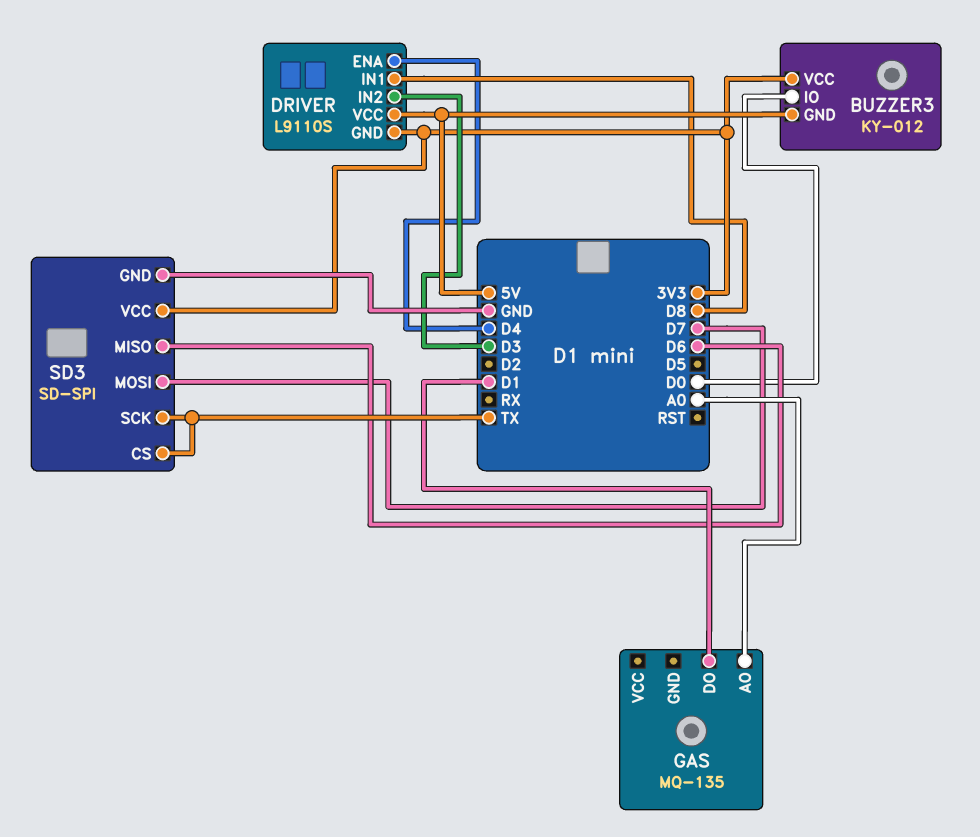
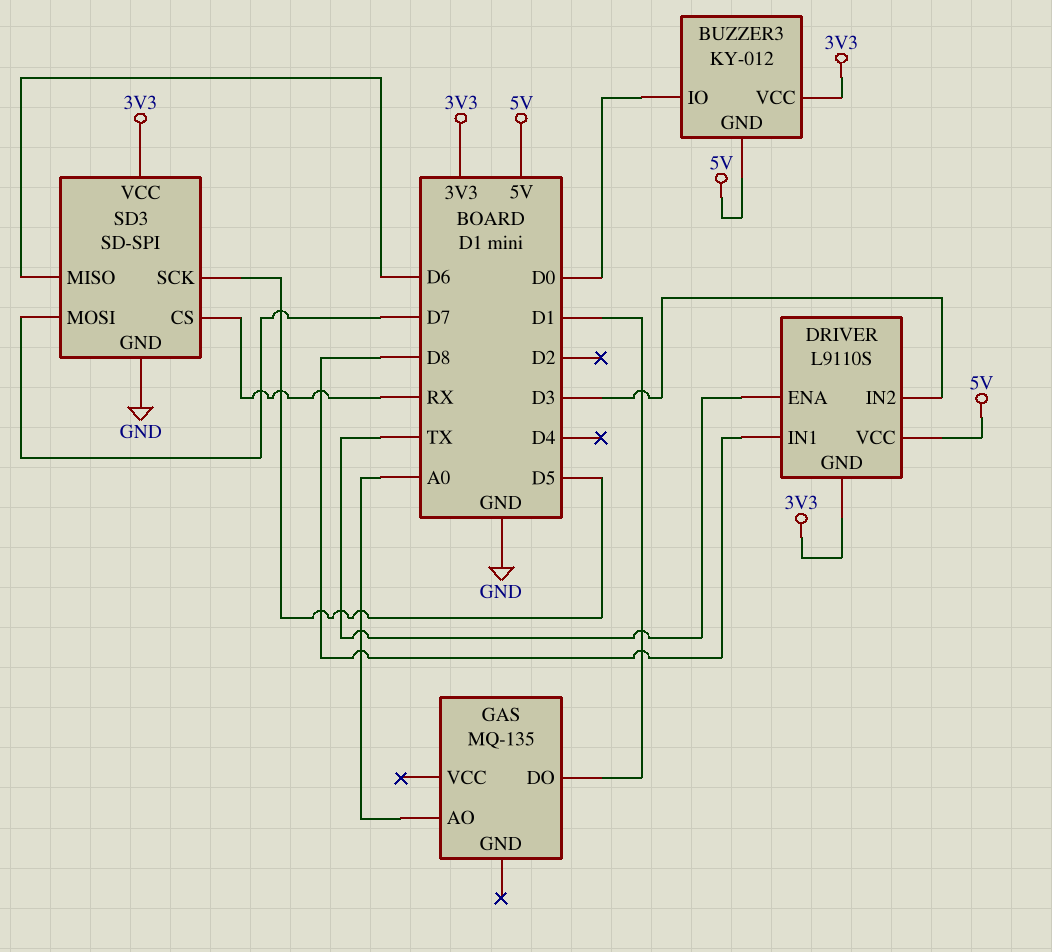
DRIVER pin ENA: D4 -> TX
SD3 pin CS: TX -> RX
SD3 pin SCK: TX -> D5

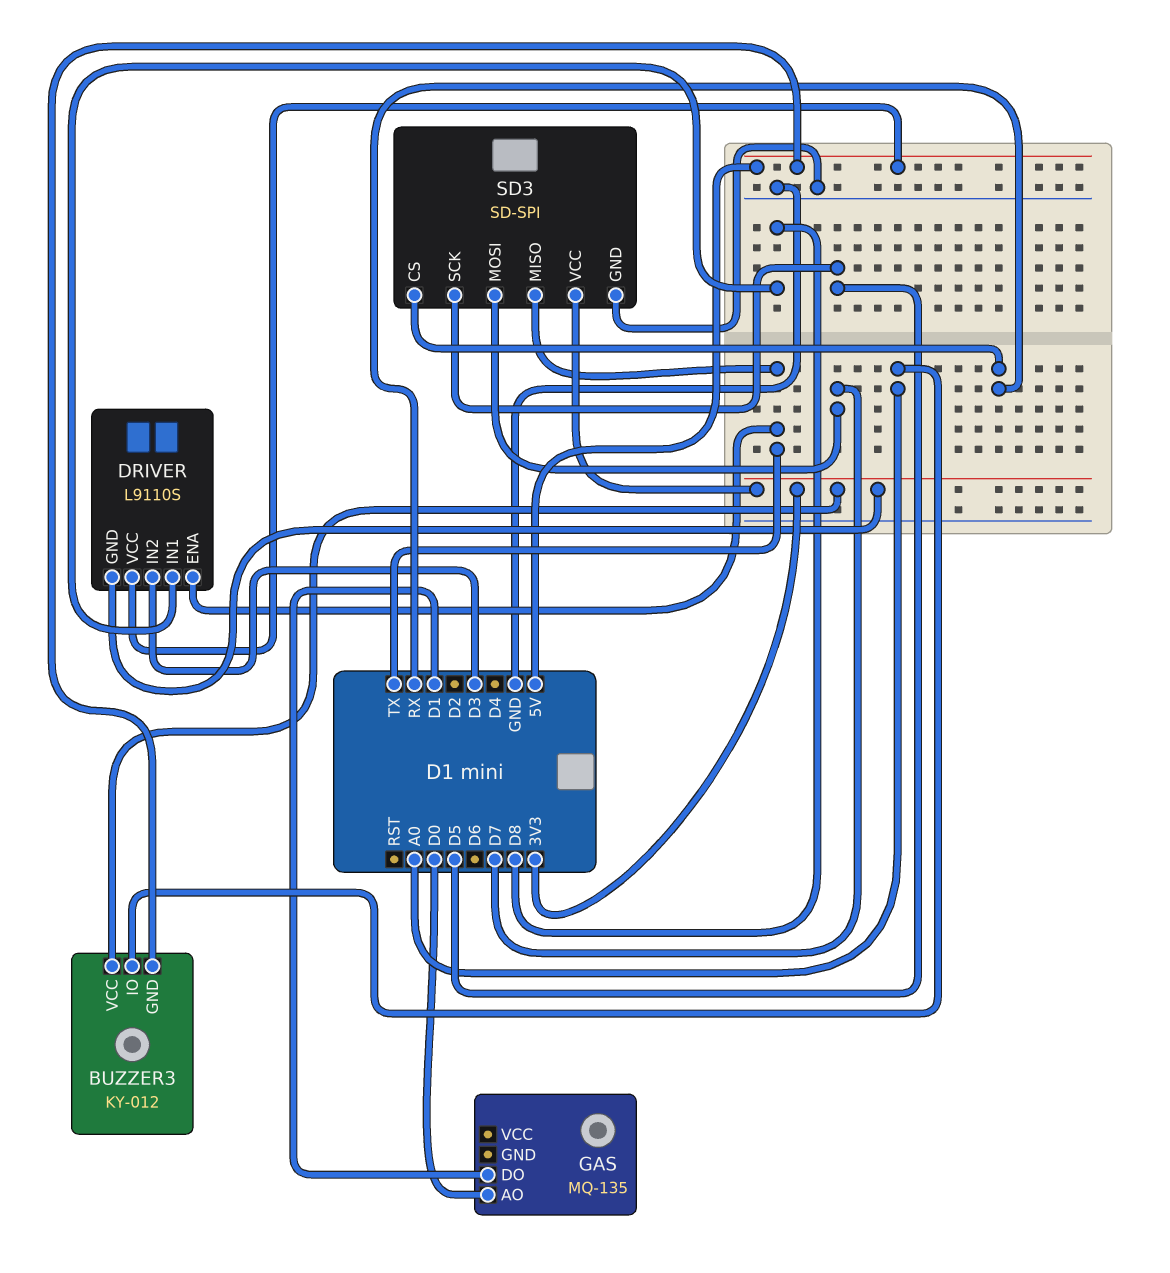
BUZZER3 pin IO: D0 -> A0
GAS pin AO: A0 -> D0
SD3 pin MISO: D6 -> TX

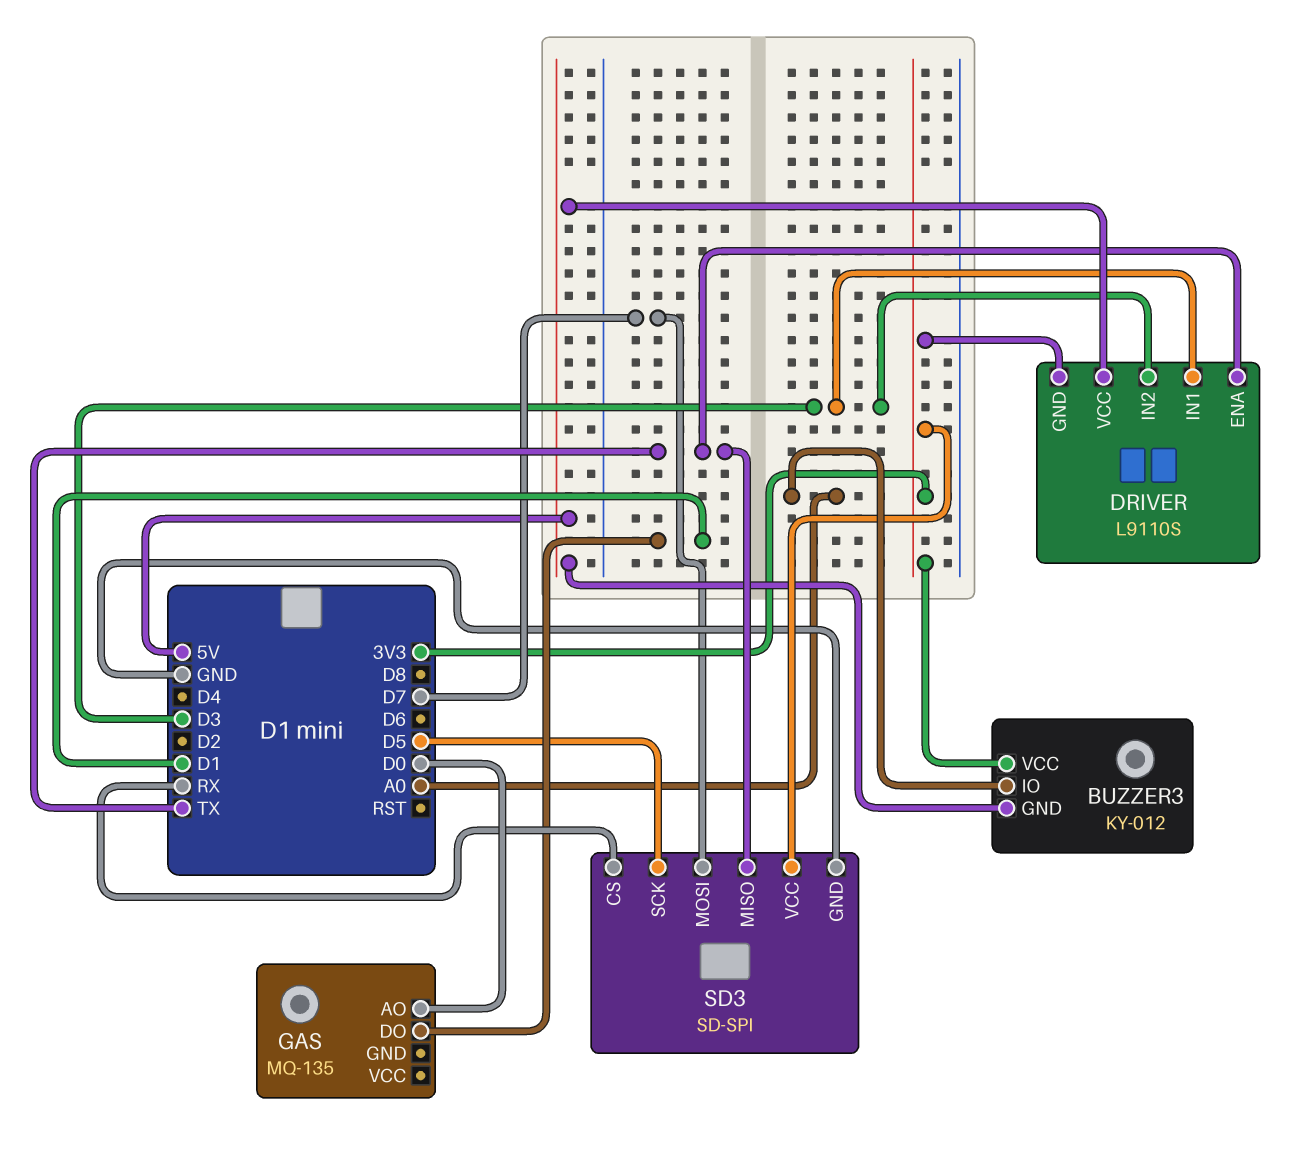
DRIVER pin IN1: D8 -> D3

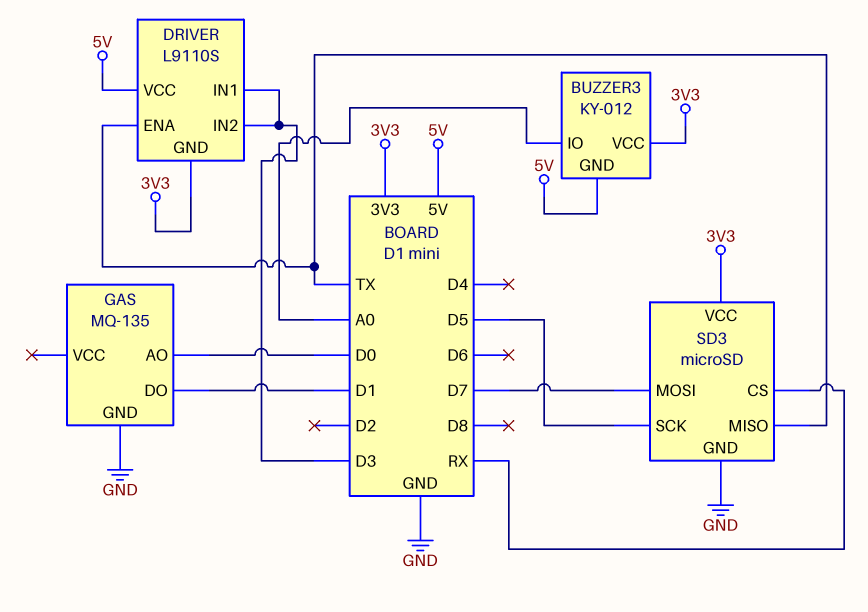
GAS pin GND: none -> GND
SD3: SD-SPI -> microSD

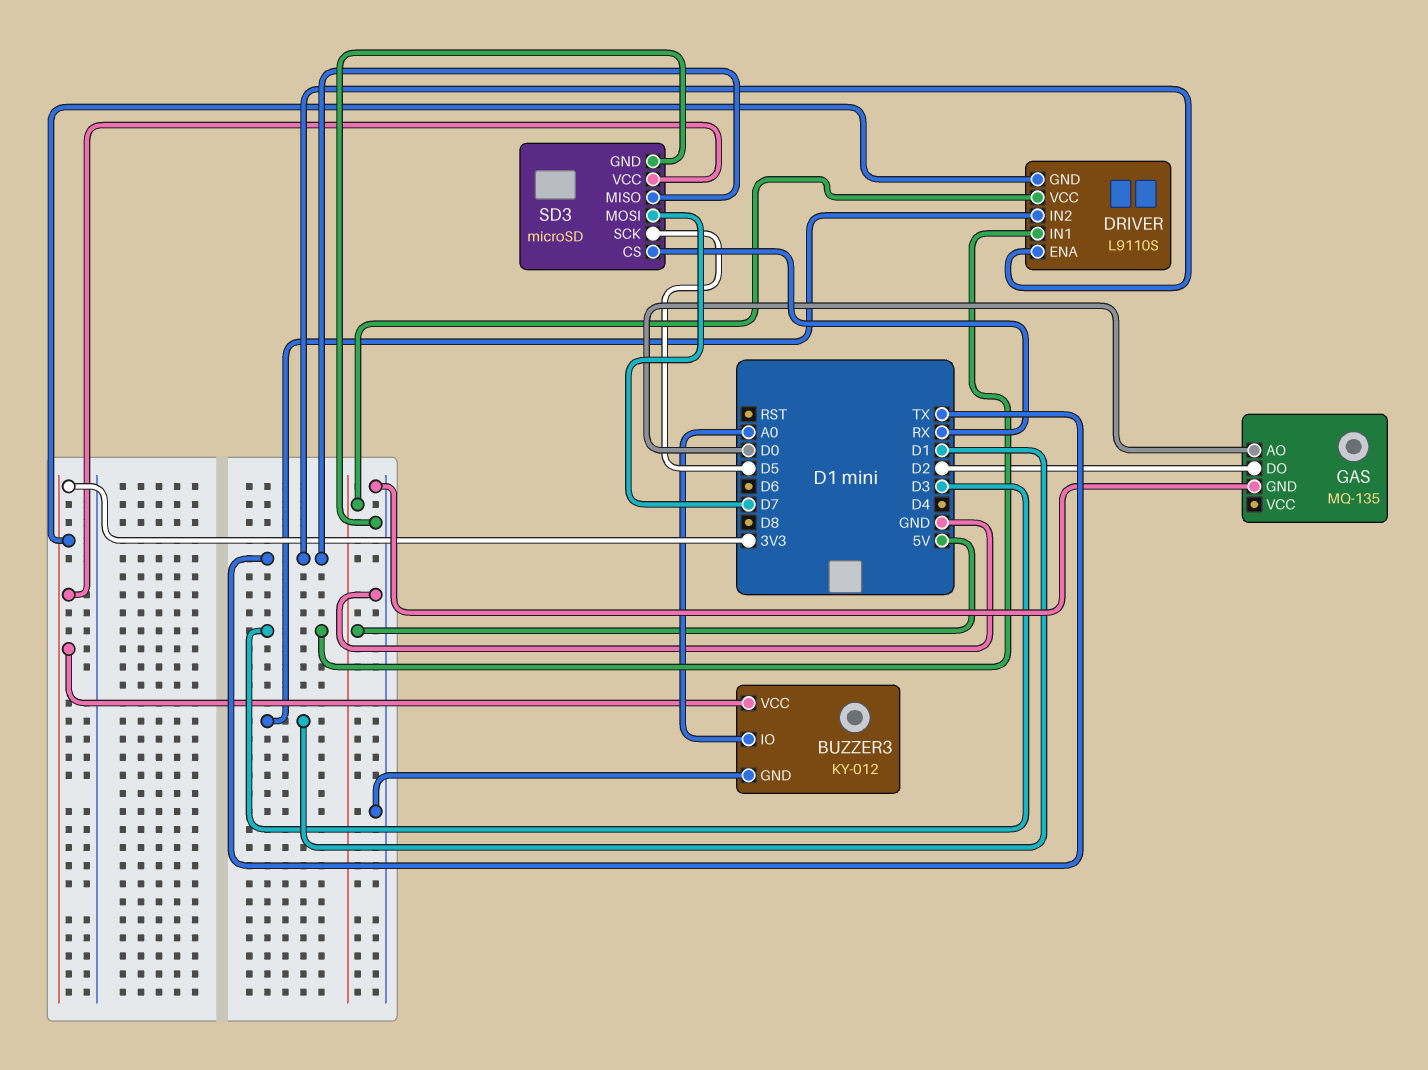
BUZZER3 pin GND: 5V -> GND
DRIVER pin IN2: D3 -> D1
GAS pin DO: D1 -> D2

